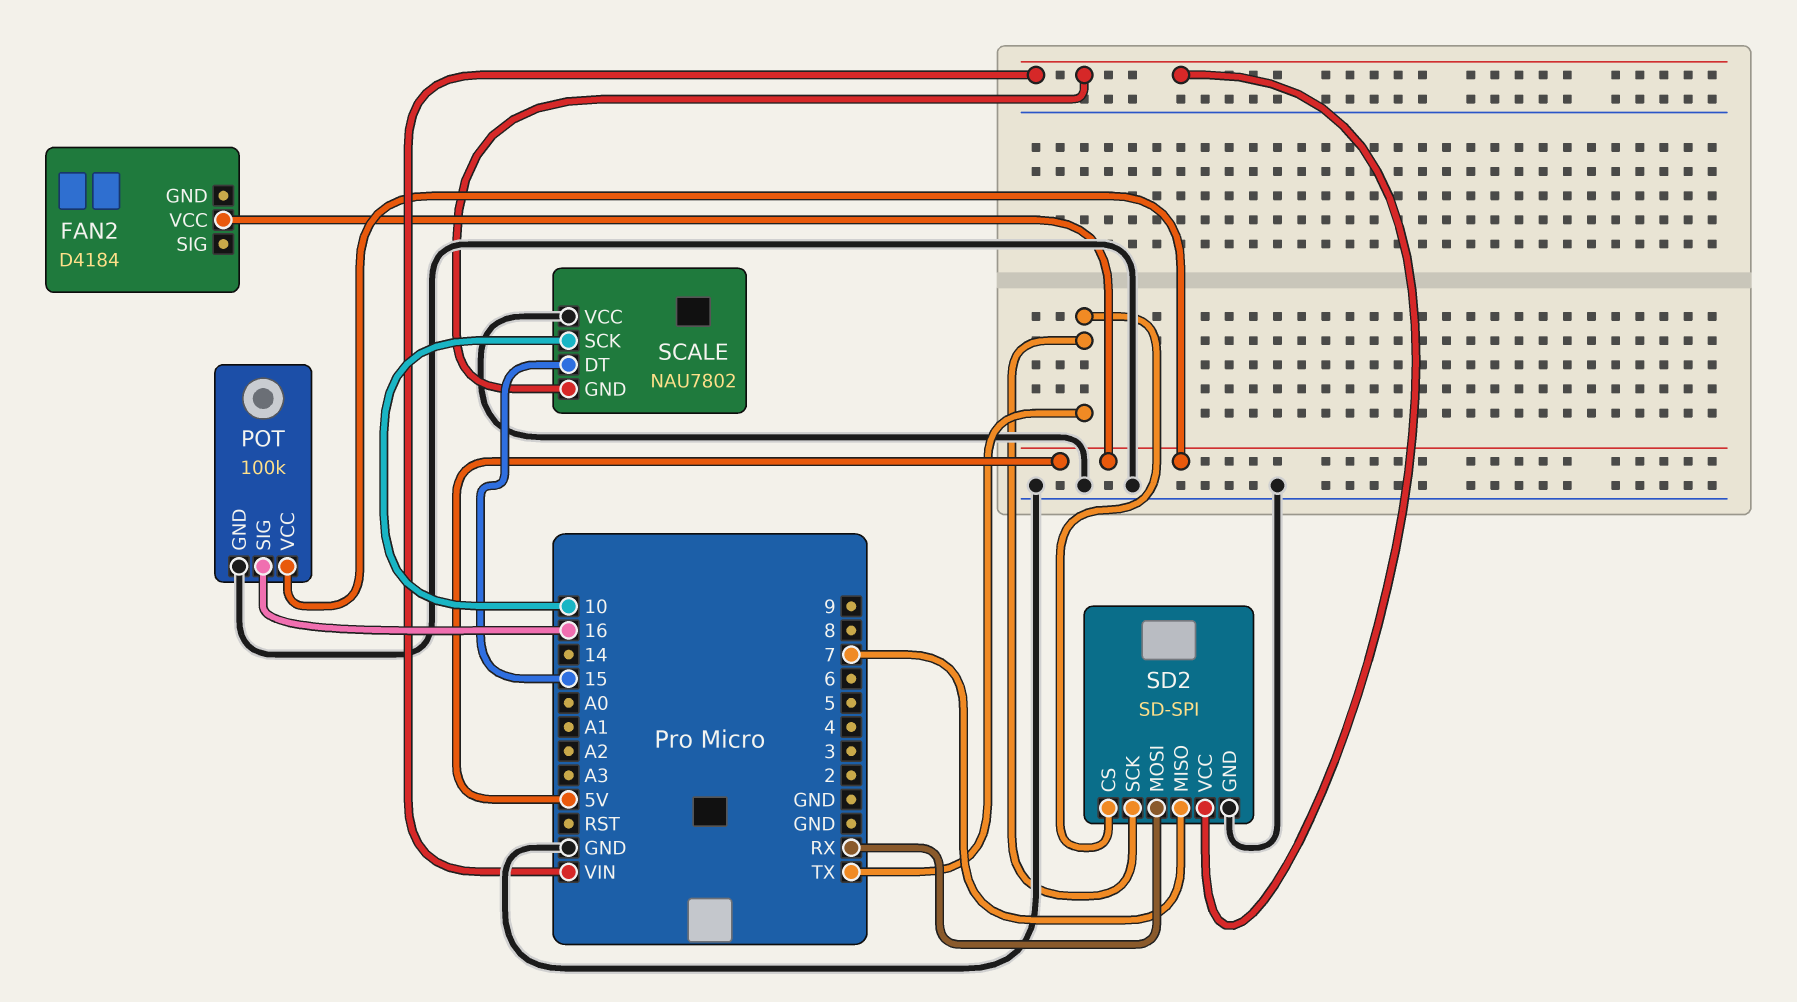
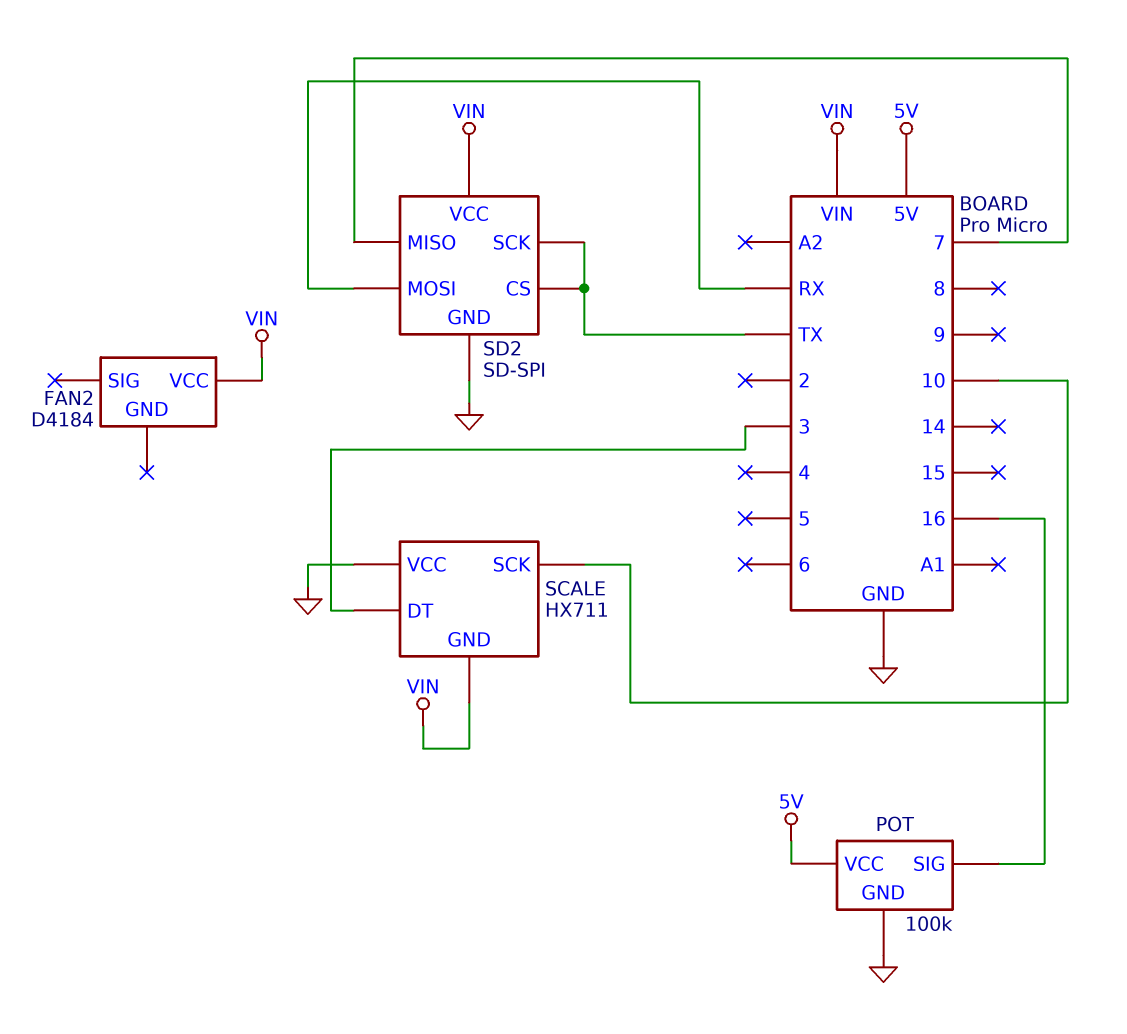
FAN2 pin VCC: 5V -> VIN
SCALE: NAU7802 -> HX711
SCALE pin DT: 15 -> 3

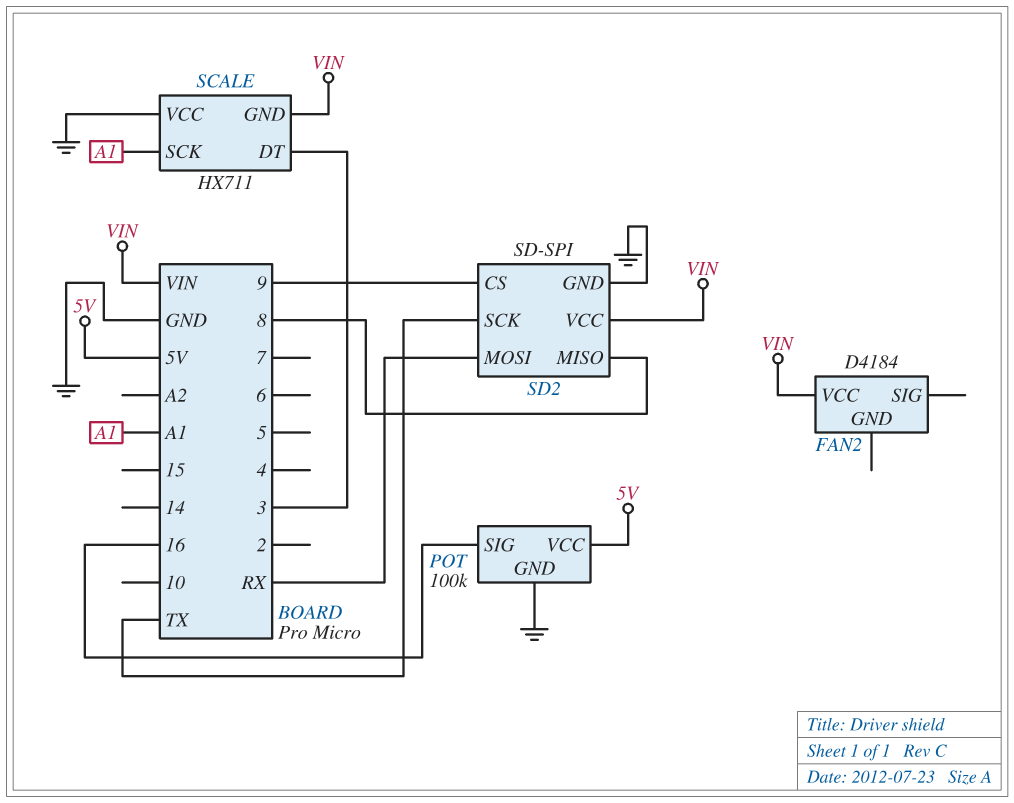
SCALE pin SCK: 10 -> A1
SD2 pin CS: TX -> 9
SD2 pin MISO: 7 -> 8

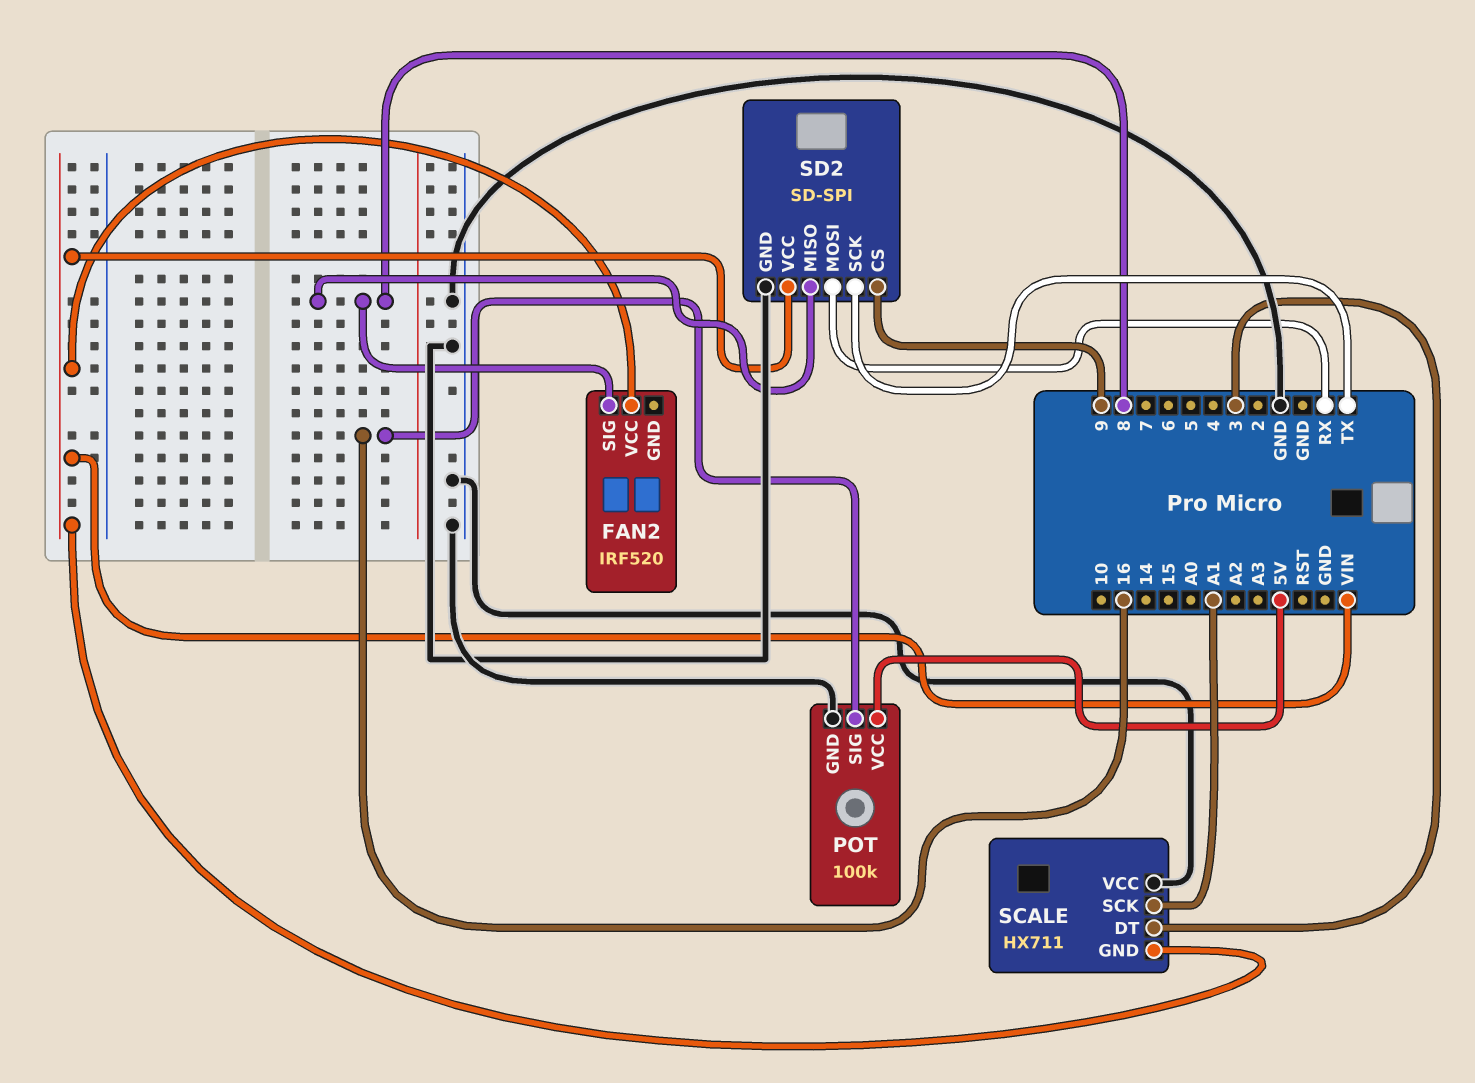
FAN2: D4184 -> IRF520
FAN2 pin SIG: none -> 8

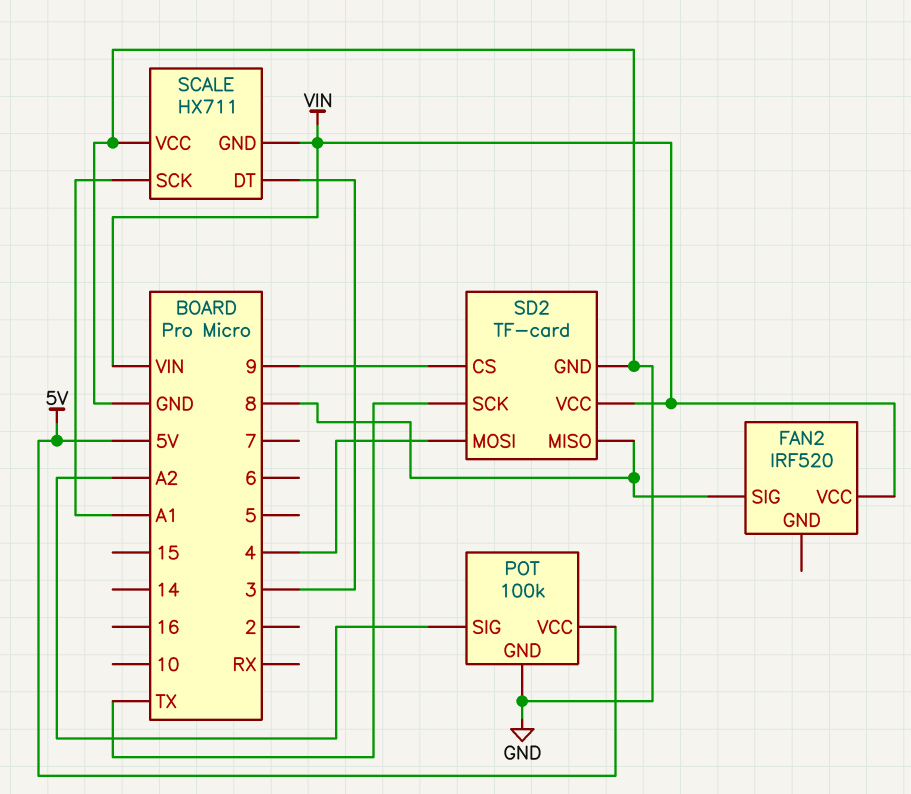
POT pin SIG: 16 -> A2
SD2: SD-SPI -> TF-card
SD2 pin MOSI: RX -> 4

